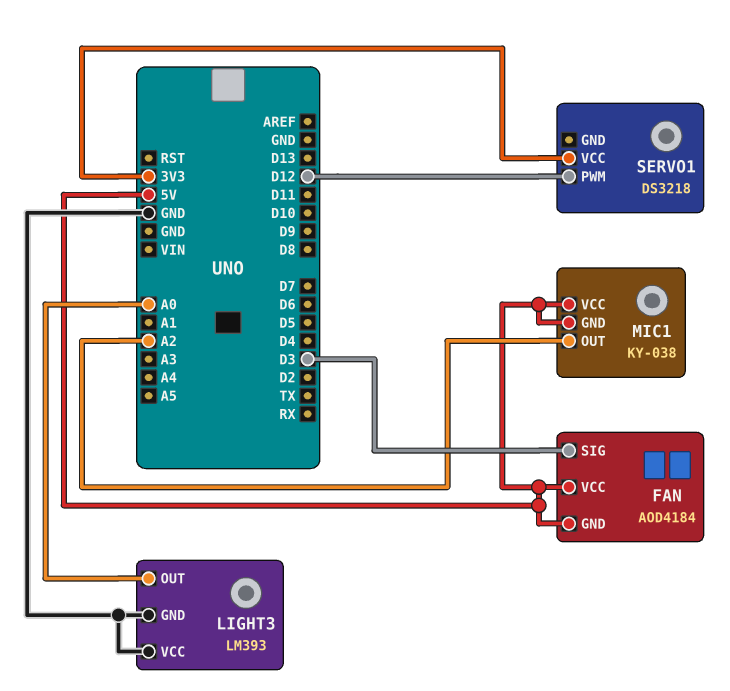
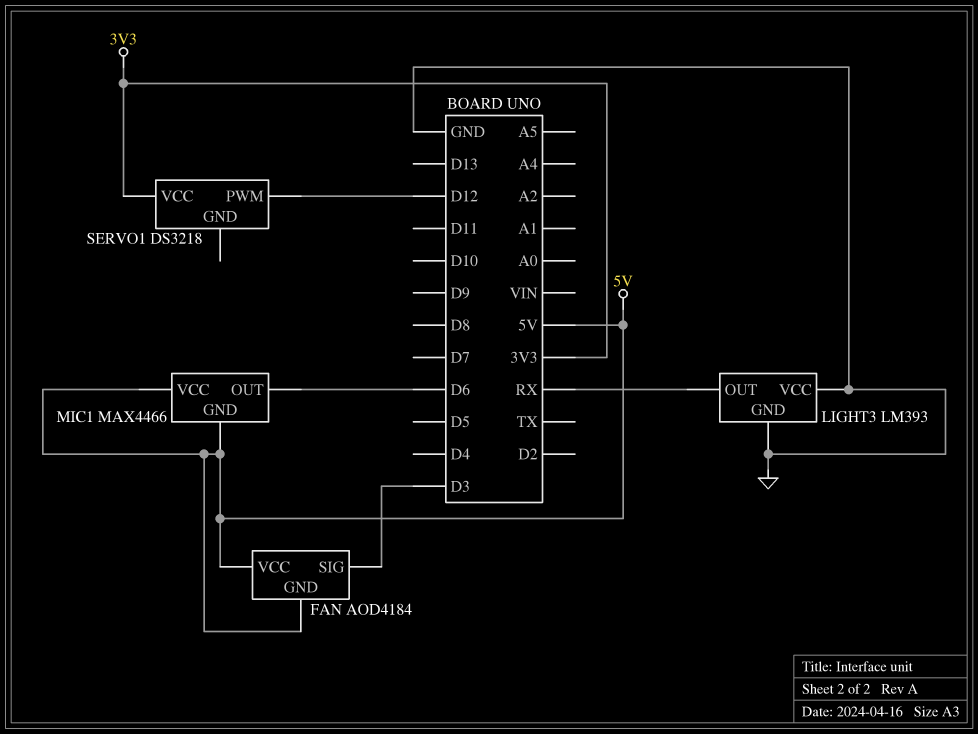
LIGHT3 pin OUT: A0 -> RX
MIC1: KY-038 -> MAX4466
MIC1 pin OUT: A2 -> D6

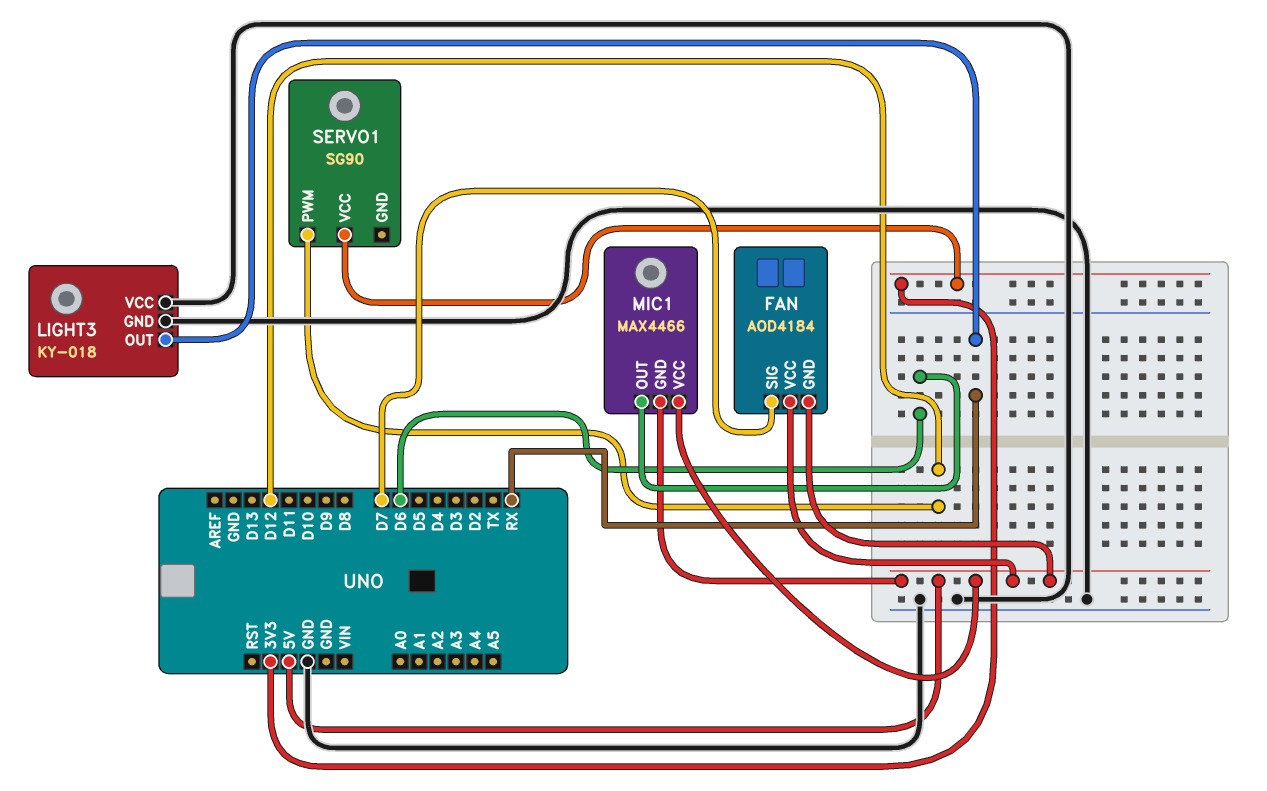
FAN pin SIG: D3 -> D7
LIGHT3: LM393 -> KY-018
SERVO1: DS3218 -> SG90

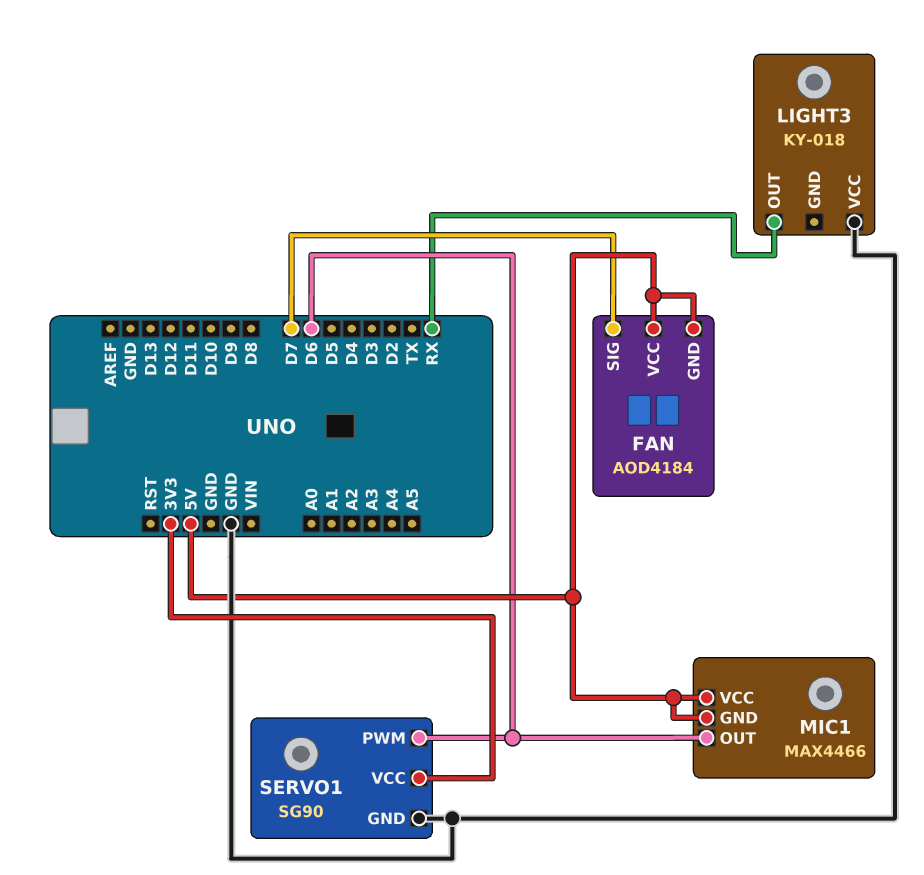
LIGHT3 pin GND: GND -> none
SERVO1 pin GND: none -> GND
SERVO1 pin PWM: D12 -> D6

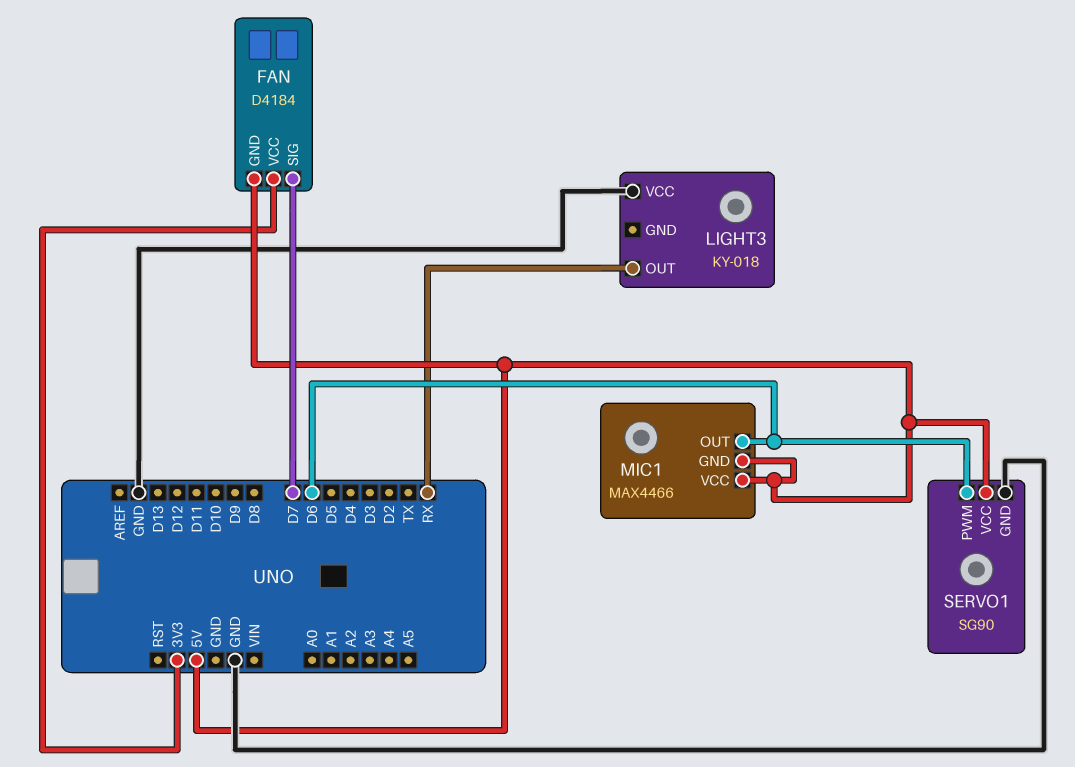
FAN: AOD4184 -> D4184
FAN pin VCC: 5V -> 3V3
SERVO1 pin VCC: 3V3 -> 5V

